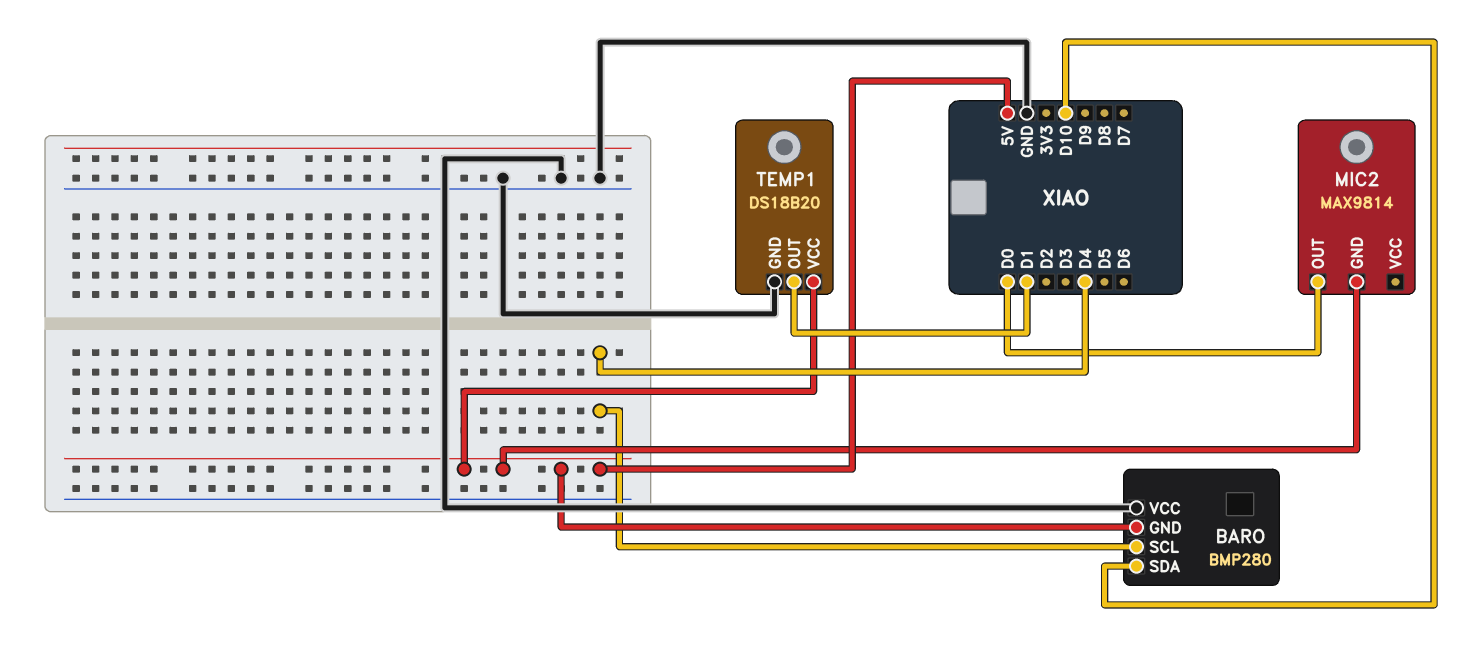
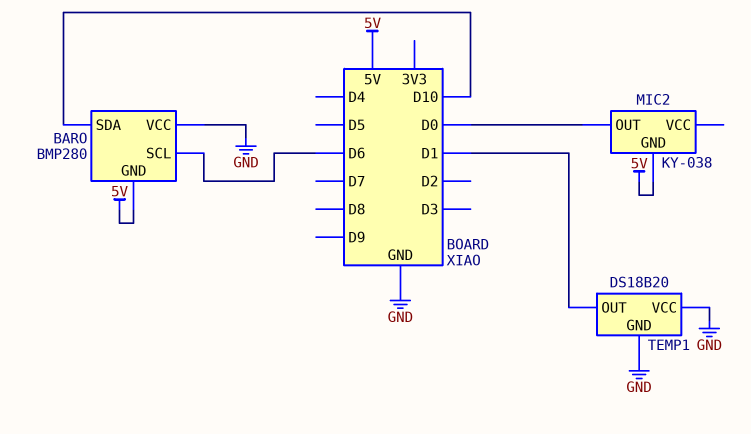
BARO pin SCL: D4 -> D6
MIC2: MAX9814 -> KY-038
TEMP1 pin VCC: 5V -> GND

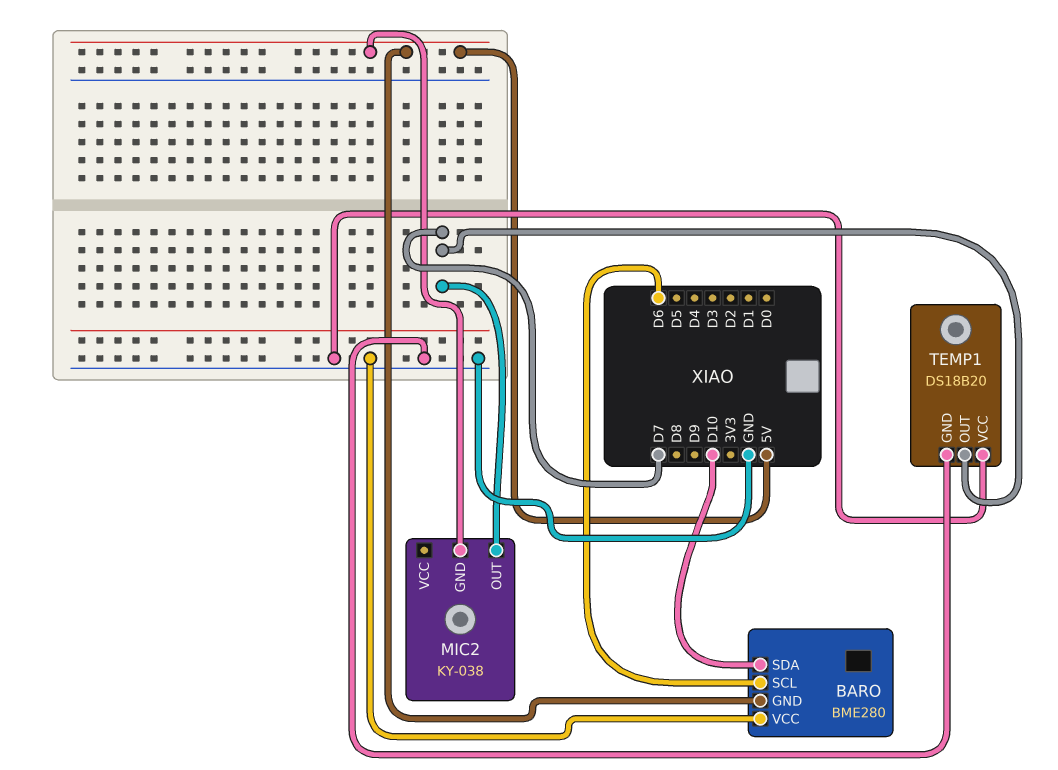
BARO: BMP280 -> BME280
MIC2 pin OUT: D0 -> D7
TEMP1 pin OUT: D1 -> D7

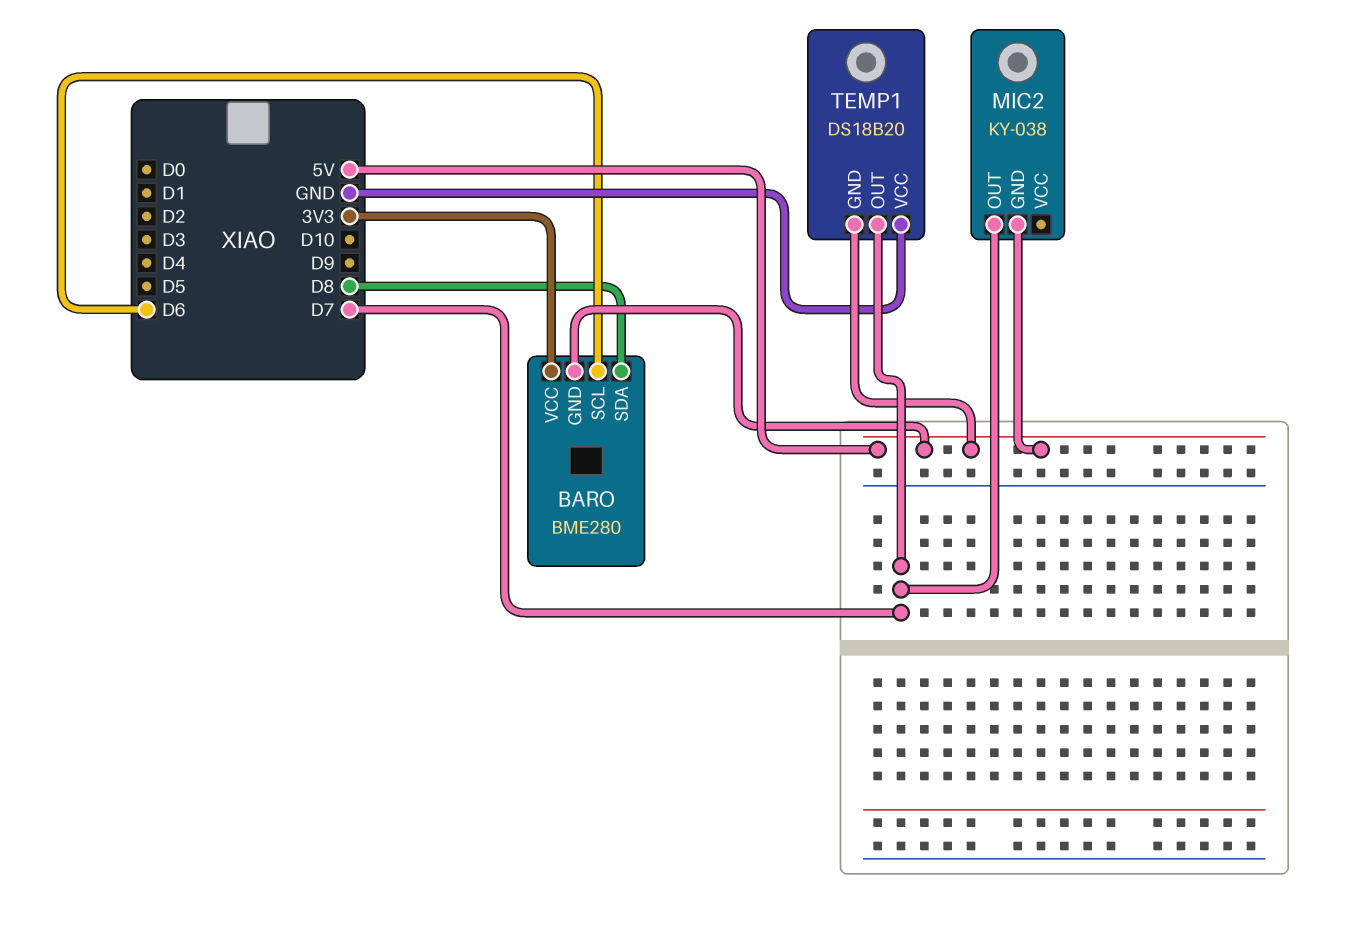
BARO pin SDA: D10 -> D8
BARO pin VCC: GND -> 3V3
TEMP1 pin GND: GND -> 5V

